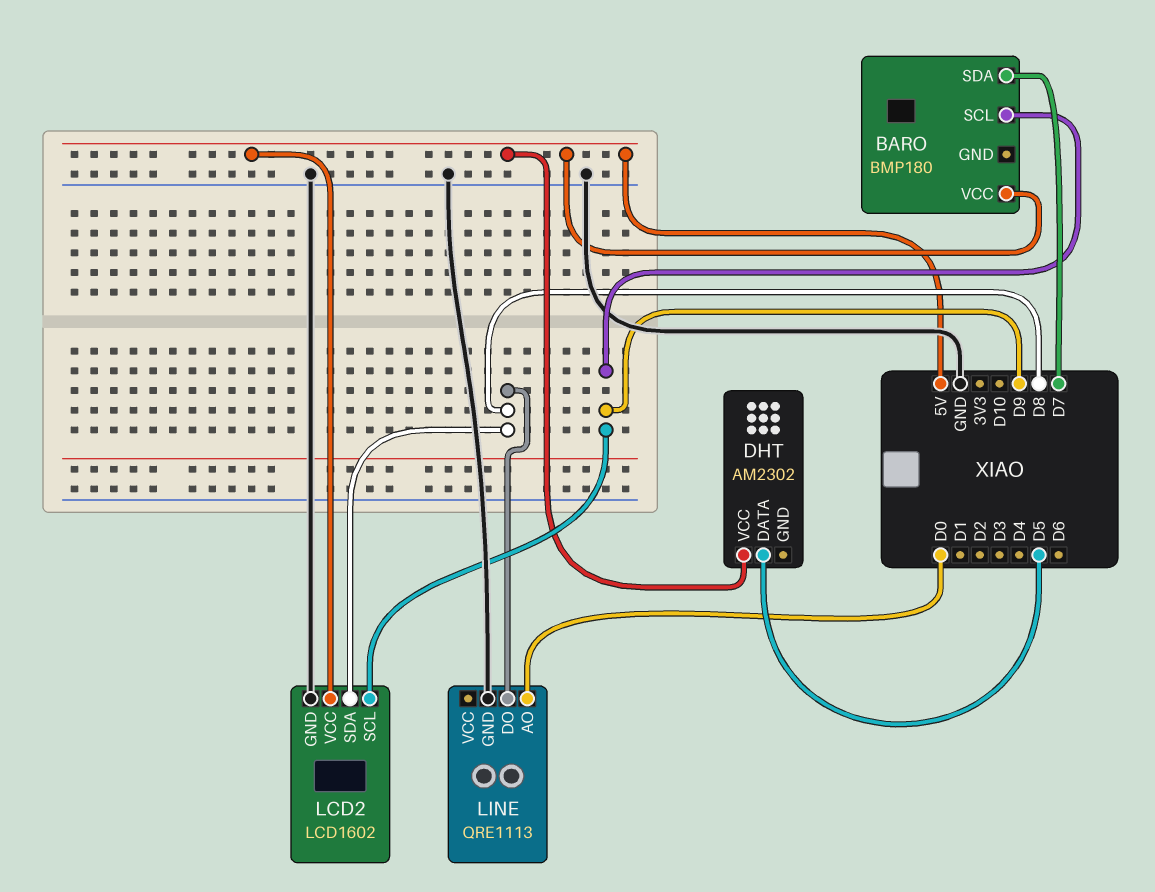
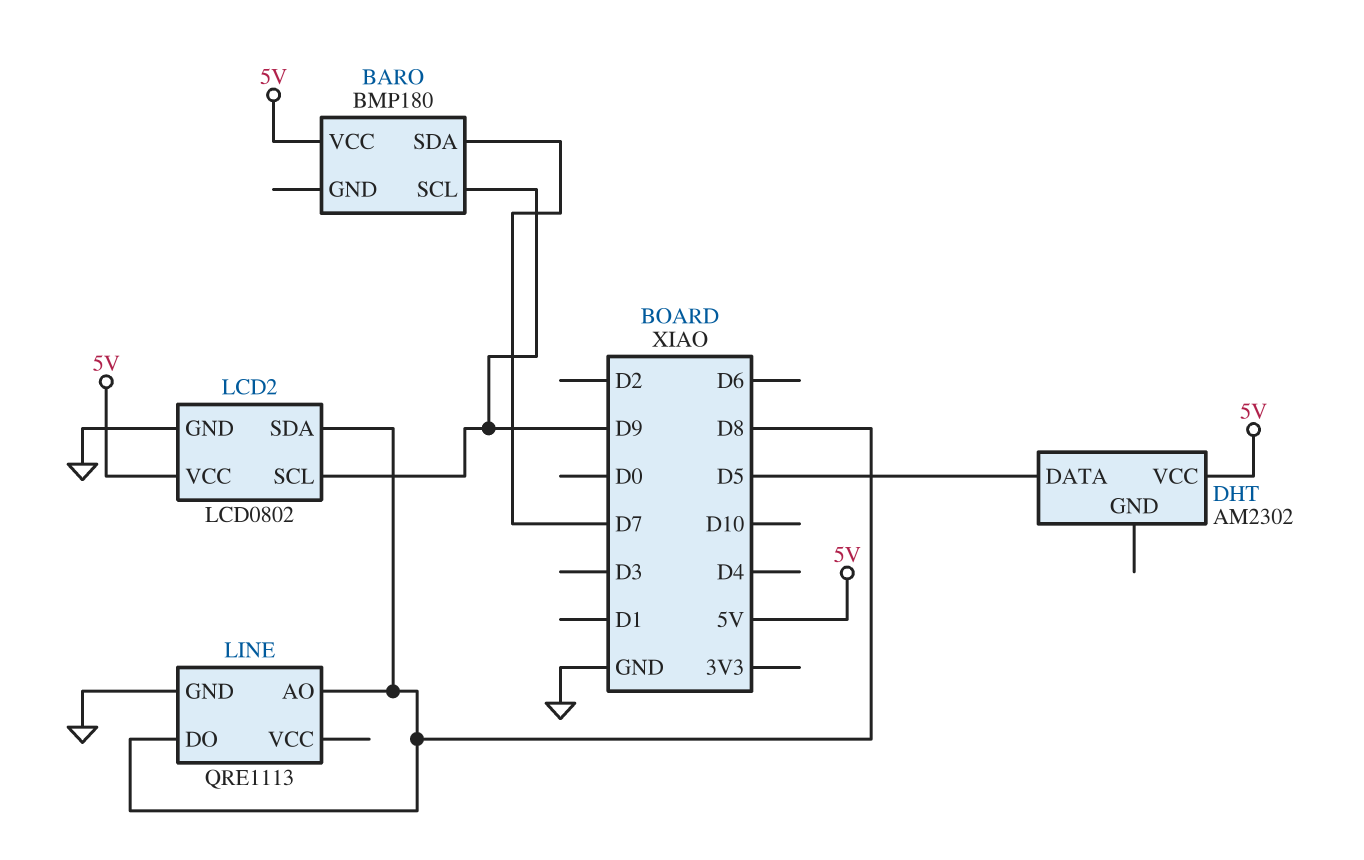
LCD2: LCD1602 -> LCD0802
LINE pin AO: D0 -> D8

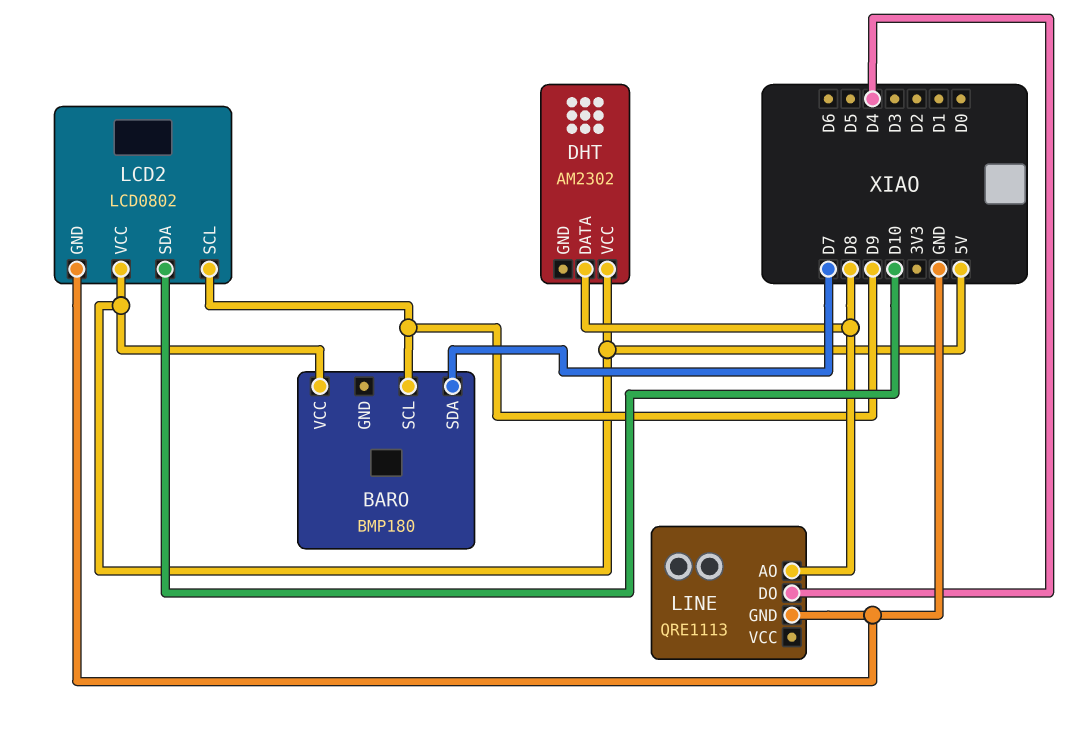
DHT pin DATA: D5 -> D8
LCD2 pin SDA: D8 -> D10
LINE pin DO: D8 -> D4

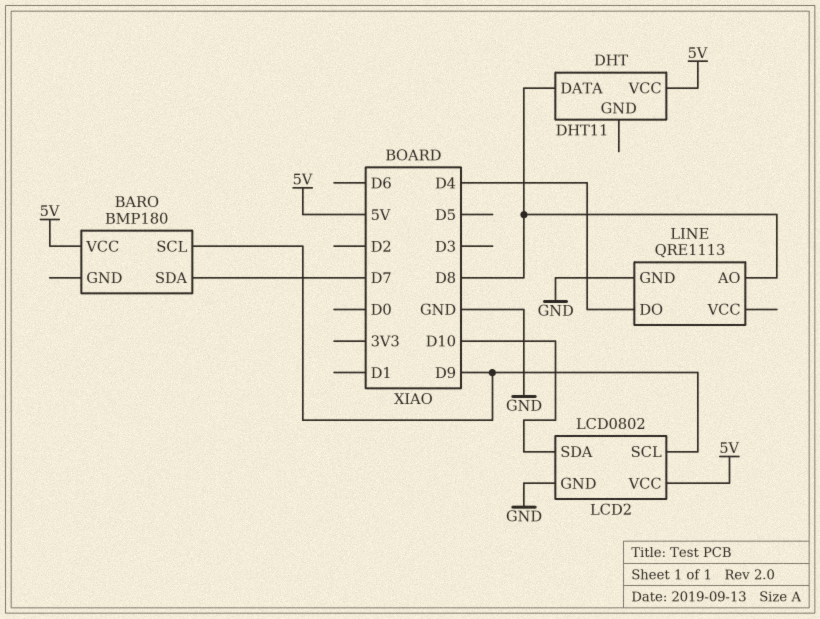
DHT: AM2302 -> DHT11

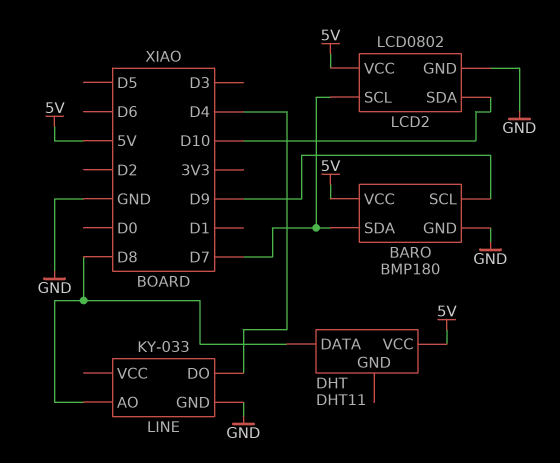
BARO pin GND: none -> GND
LCD2 pin SCL: D9 -> D7
LINE: QRE1113 -> KY-033

